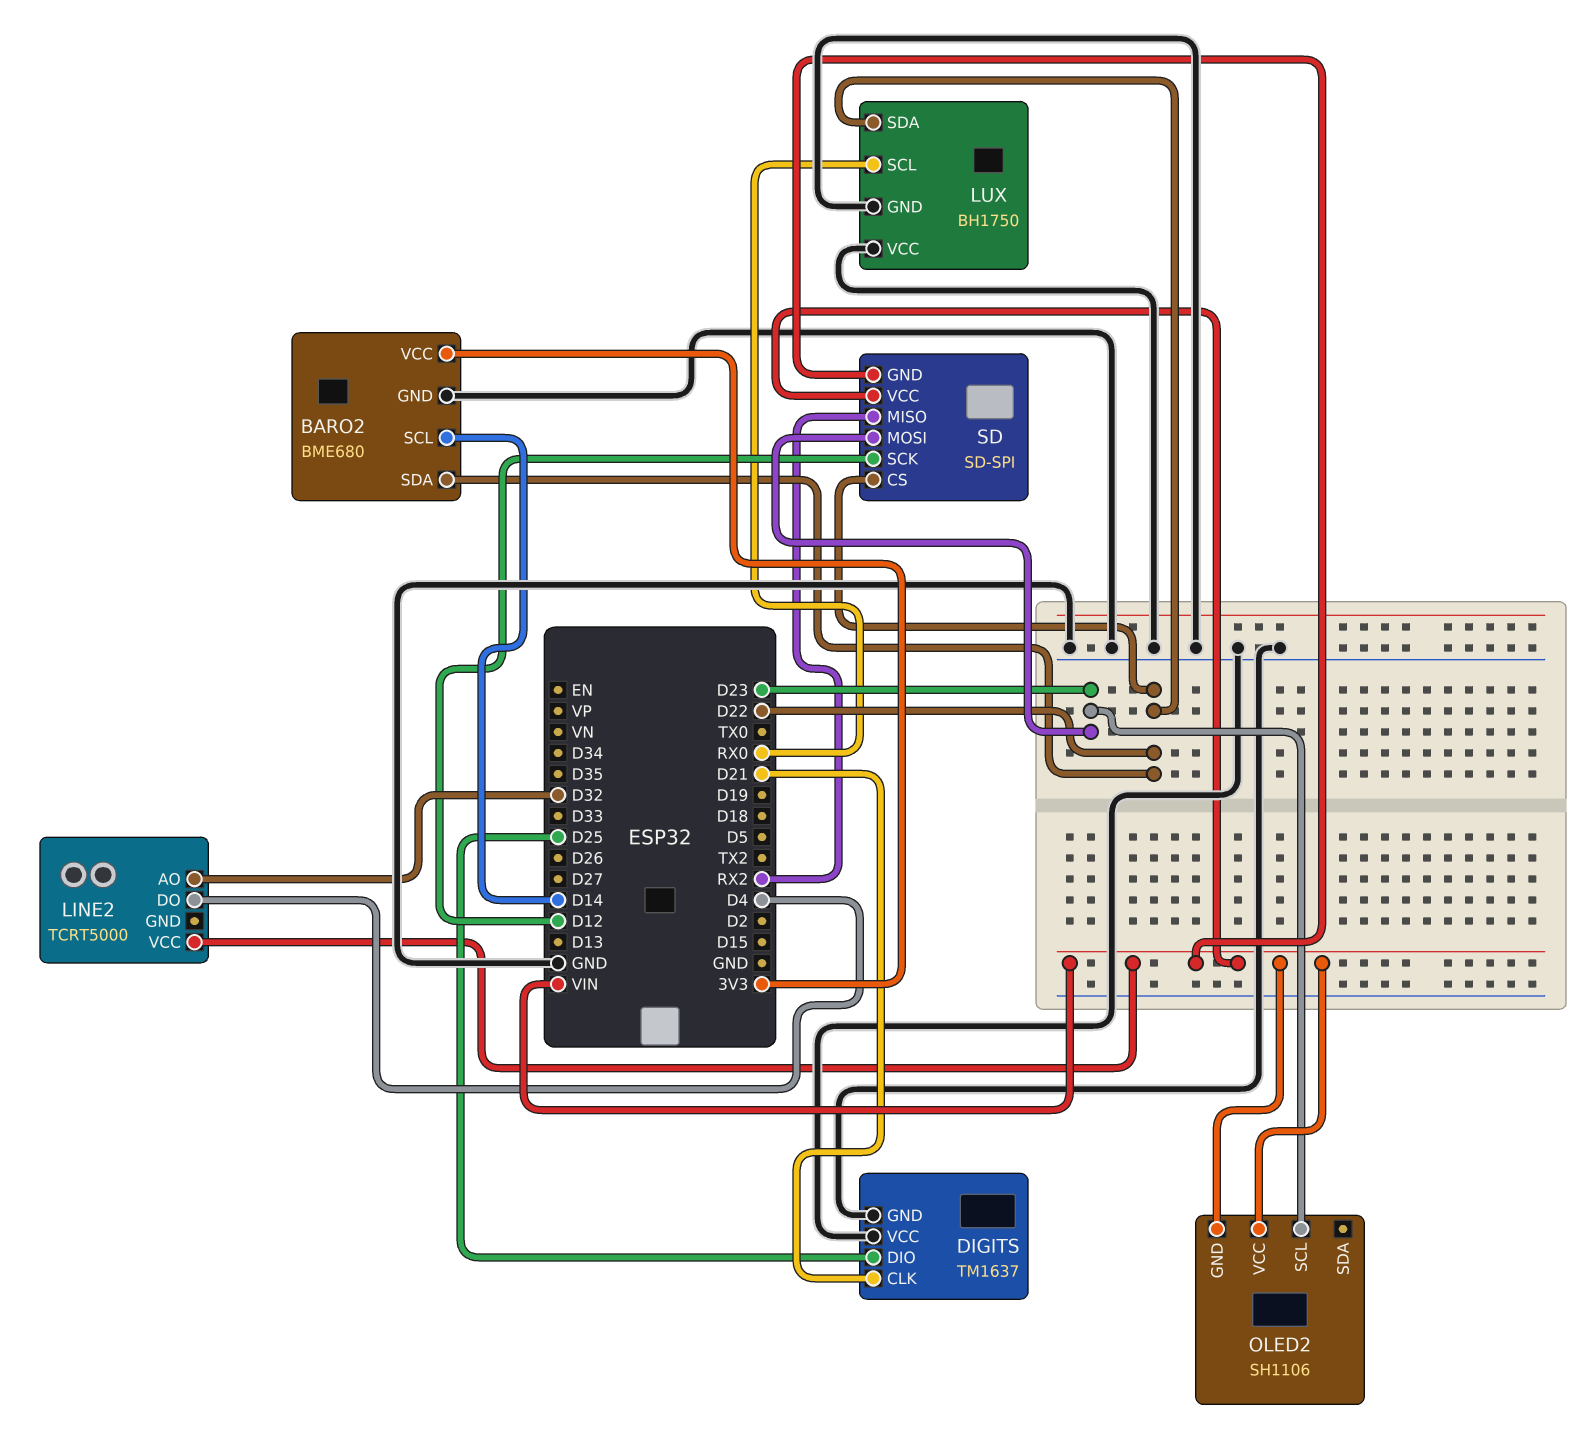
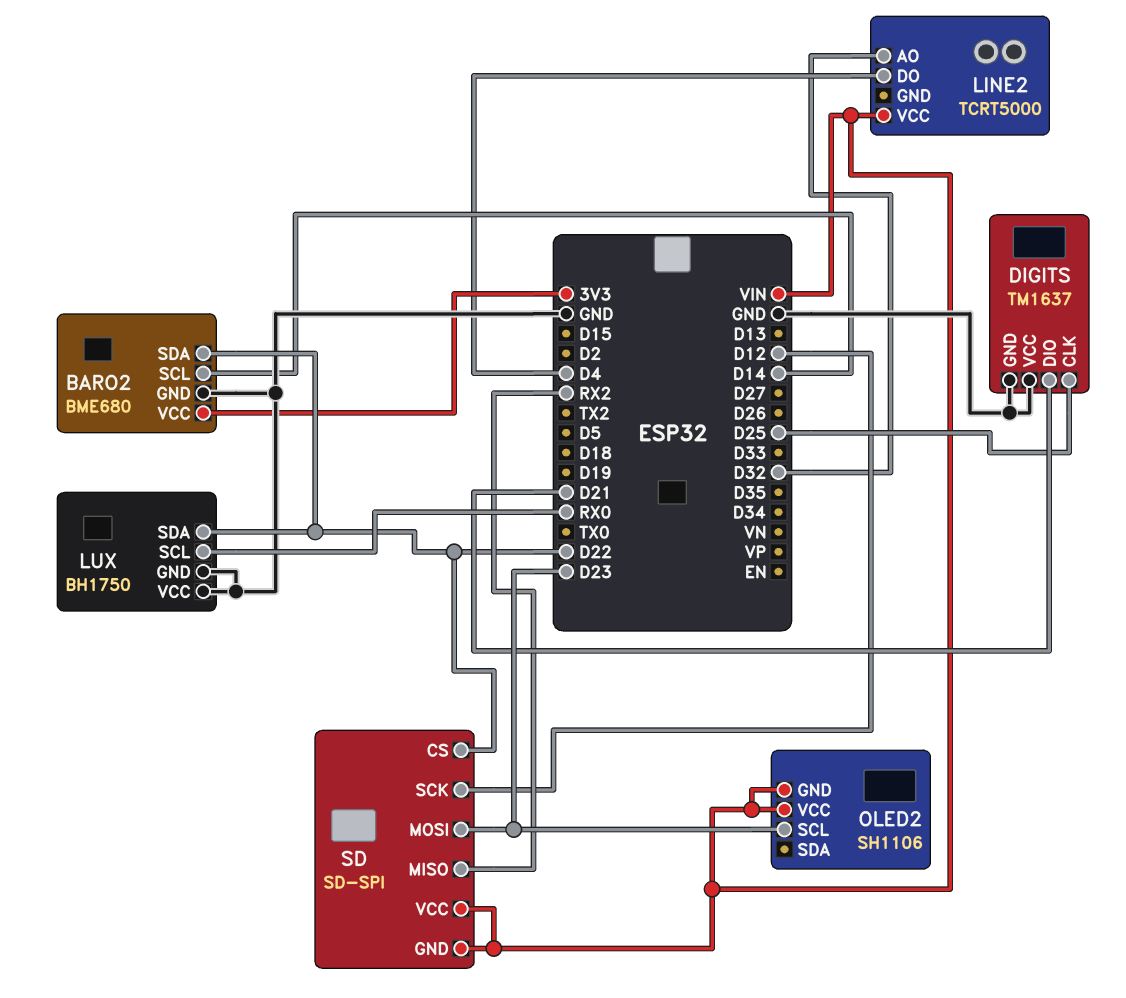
DIGITS pin CLK: D21 -> D25
DIGITS pin DIO: D25 -> D21

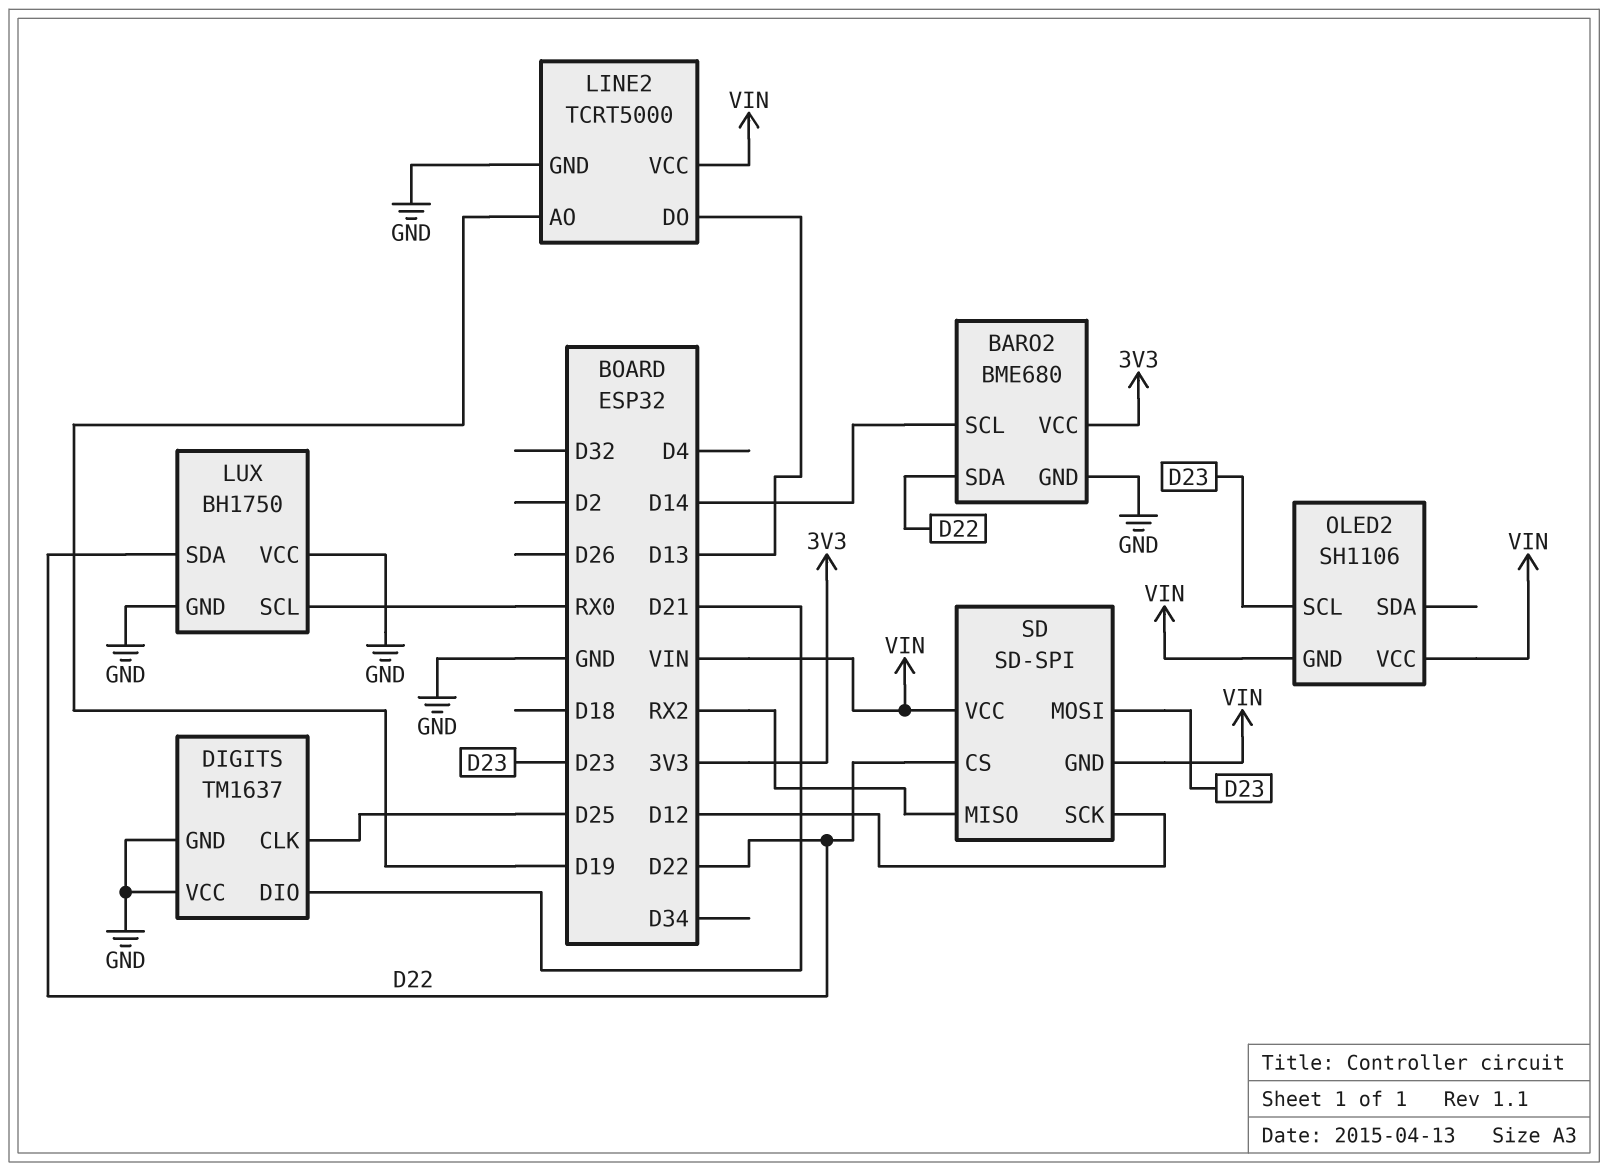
LINE2 pin AO: D32 -> D19
LINE2 pin DO: D4 -> D13
LINE2 pin GND: none -> GND

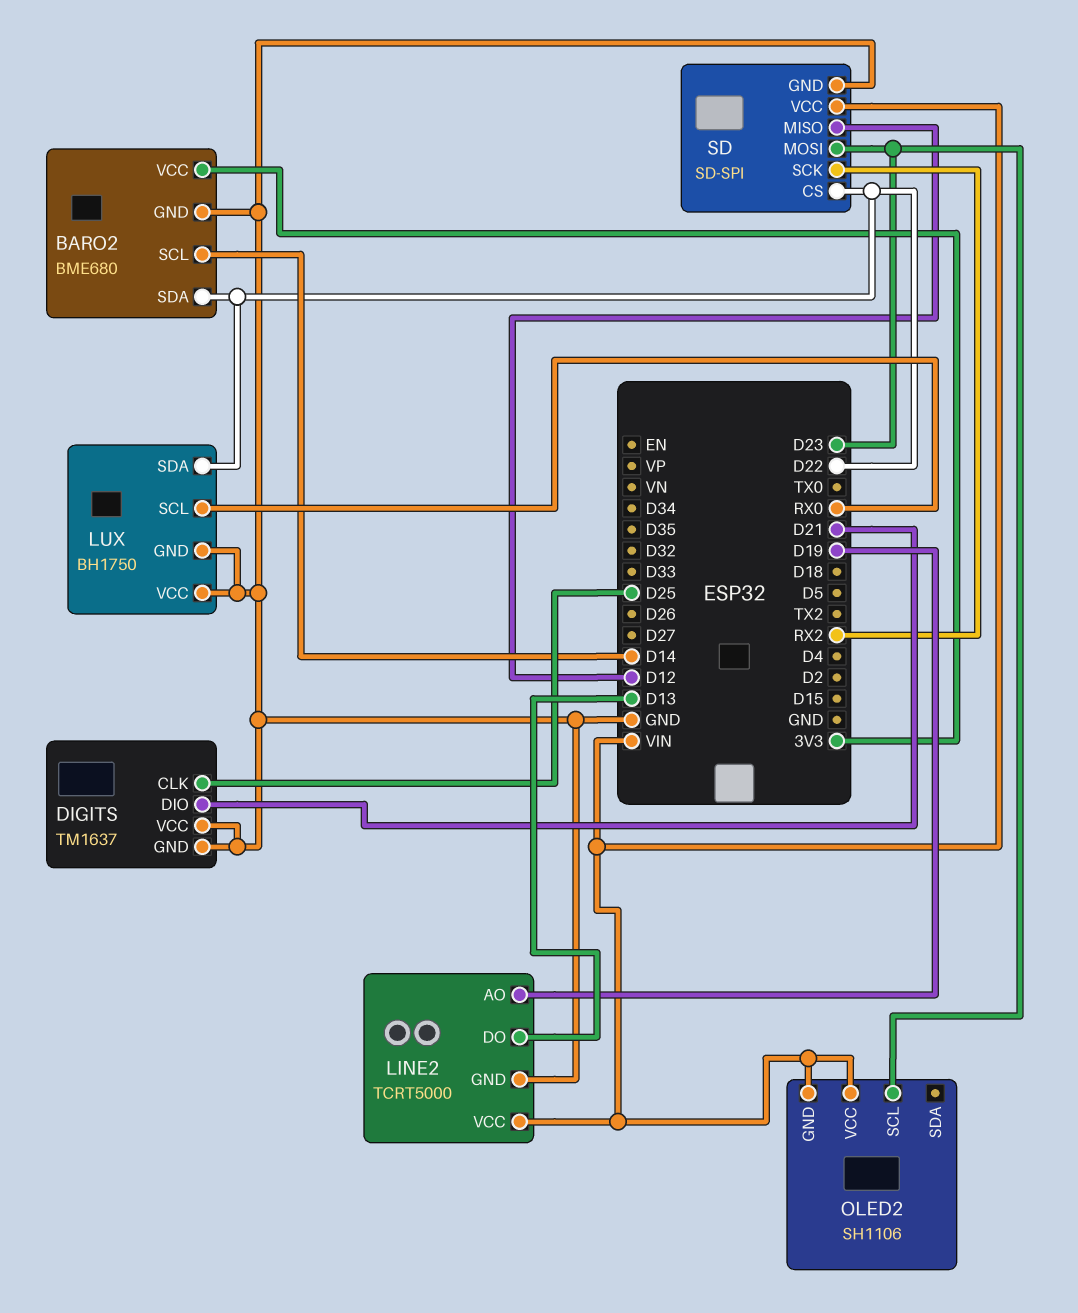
SD pin GND: VIN -> GND
SD pin MISO: RX2 -> D12
SD pin SCK: D12 -> RX2

